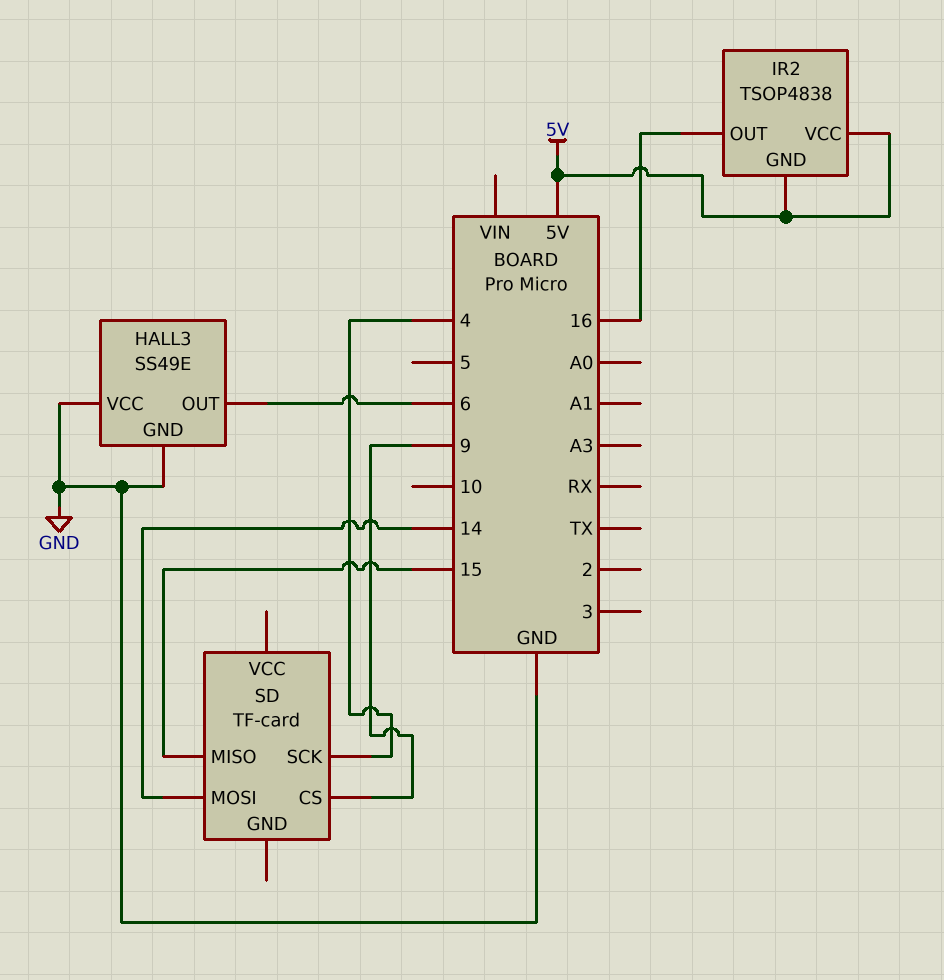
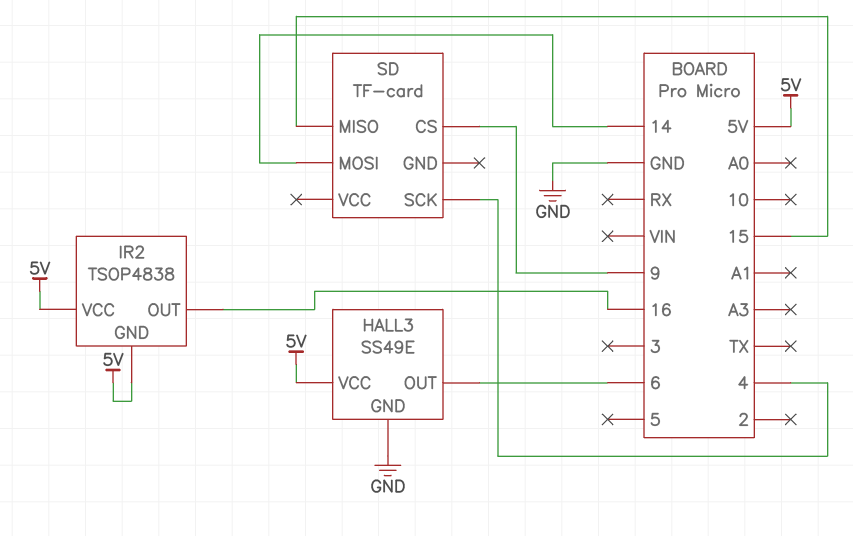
HALL3 pin VCC: GND -> 5V

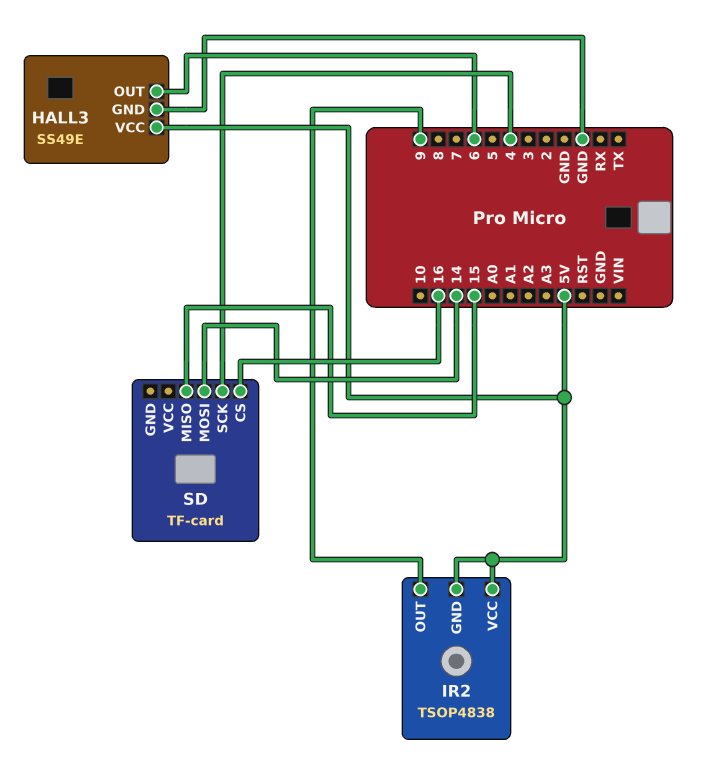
IR2 pin OUT: 16 -> 9
SD pin CS: 9 -> 16

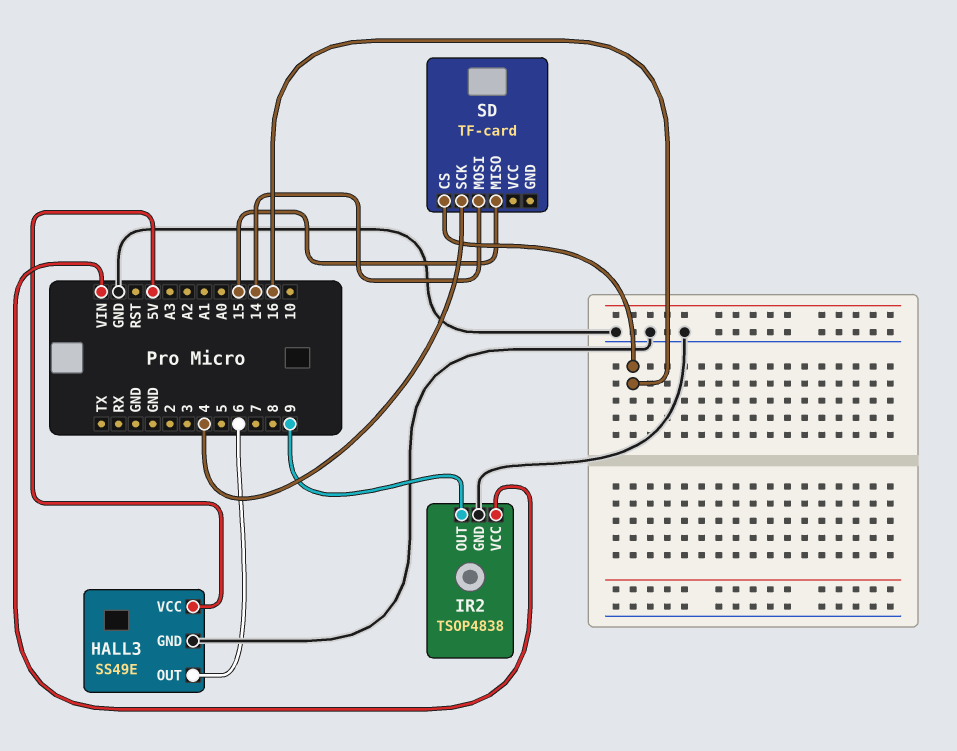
IR2 pin GND: 5V -> GND
IR2 pin VCC: 5V -> VIN

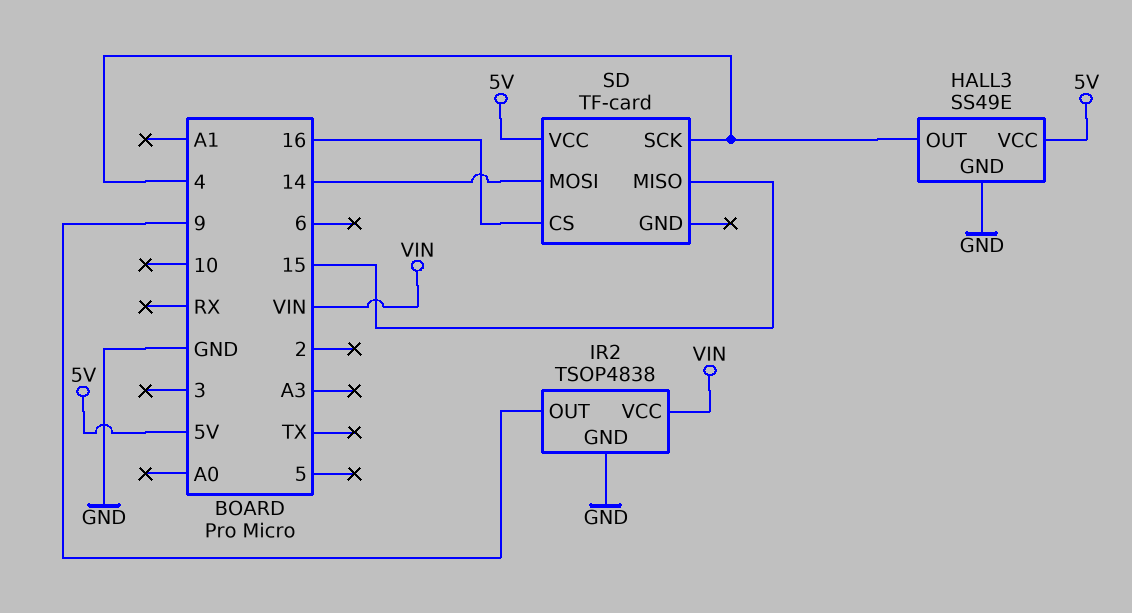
HALL3 pin OUT: 6 -> 4
SD pin VCC: none -> 5V

